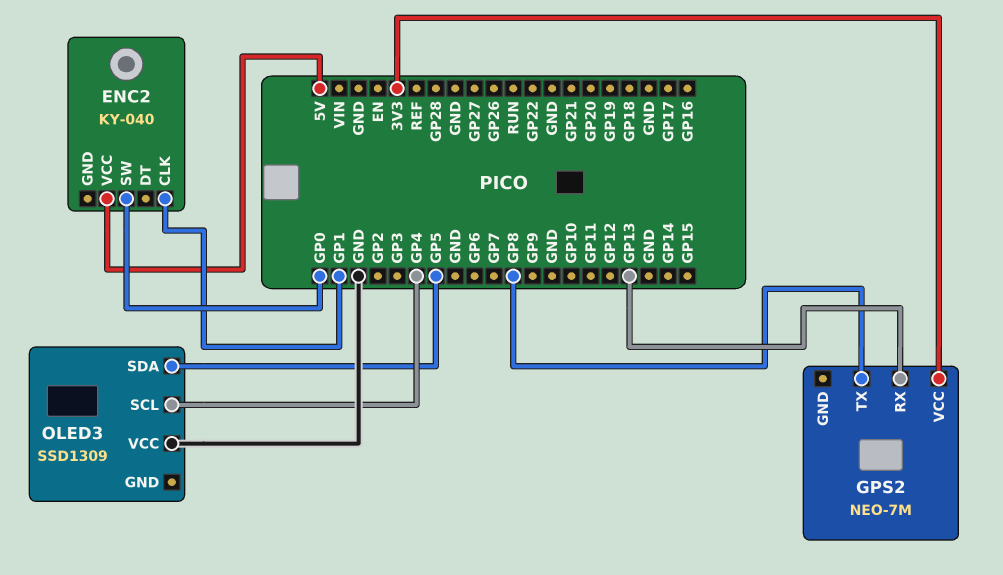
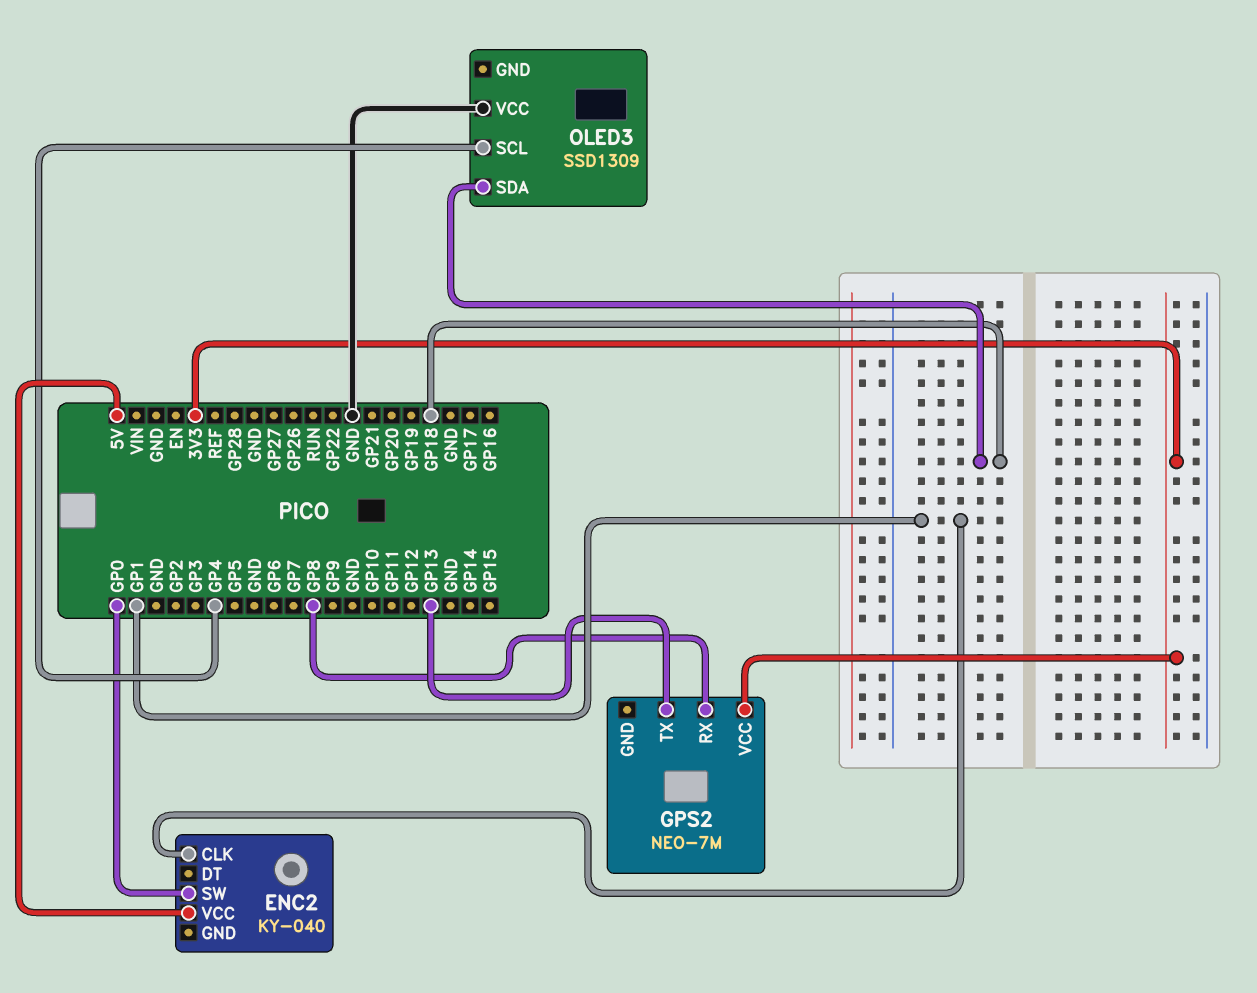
GPS2 pin RX: GP13 -> GP8
GPS2 pin TX: GP8 -> GP13
OLED3 pin SDA: GP5 -> GP18

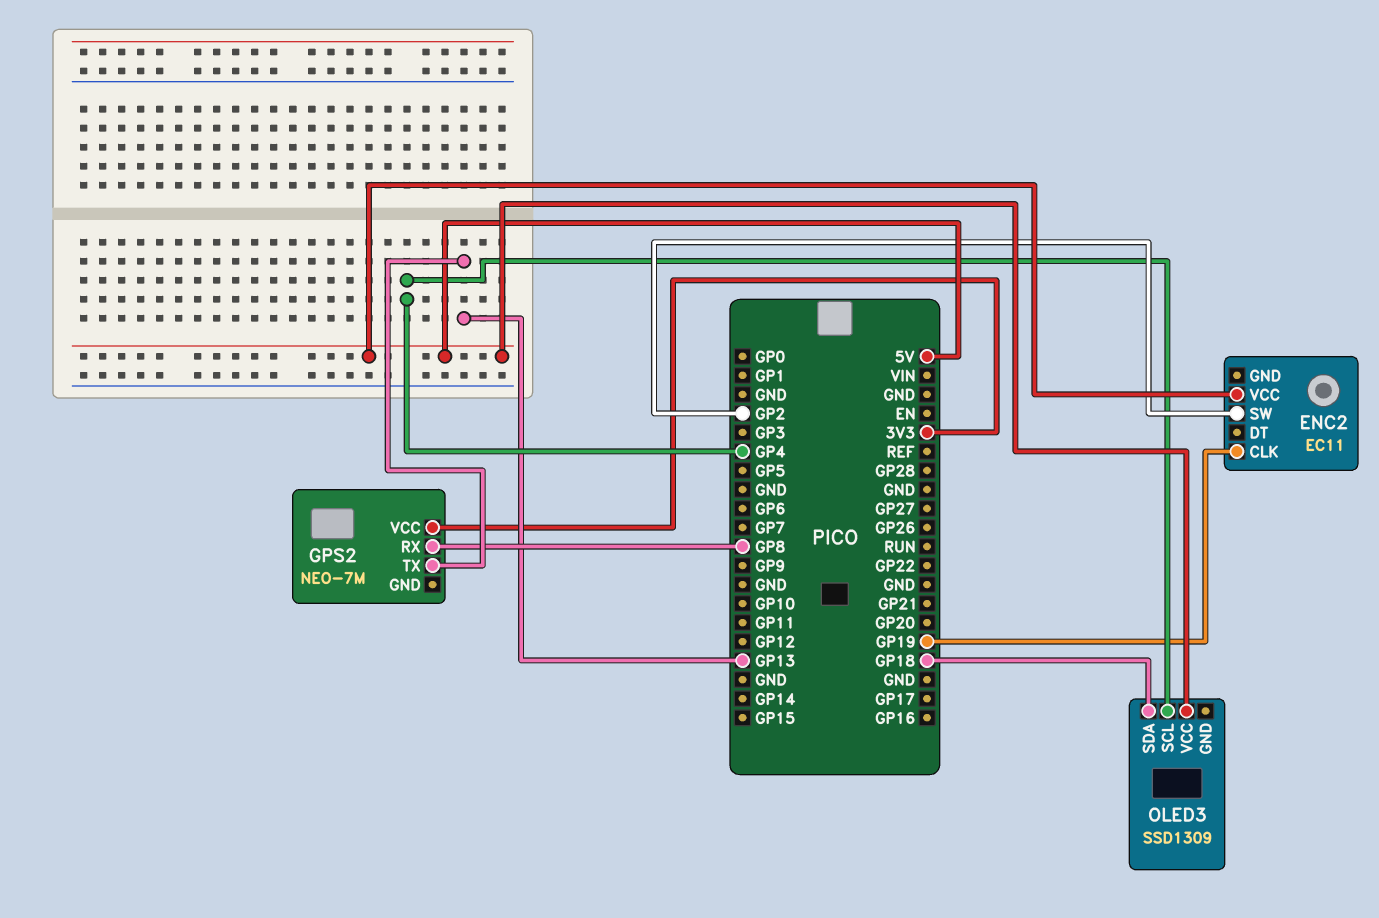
ENC2: KY-040 -> EC11
ENC2 pin CLK: GP1 -> GP19
ENC2 pin SW: GP0 -> GP2
OLED3 pin VCC: GND -> 5V

